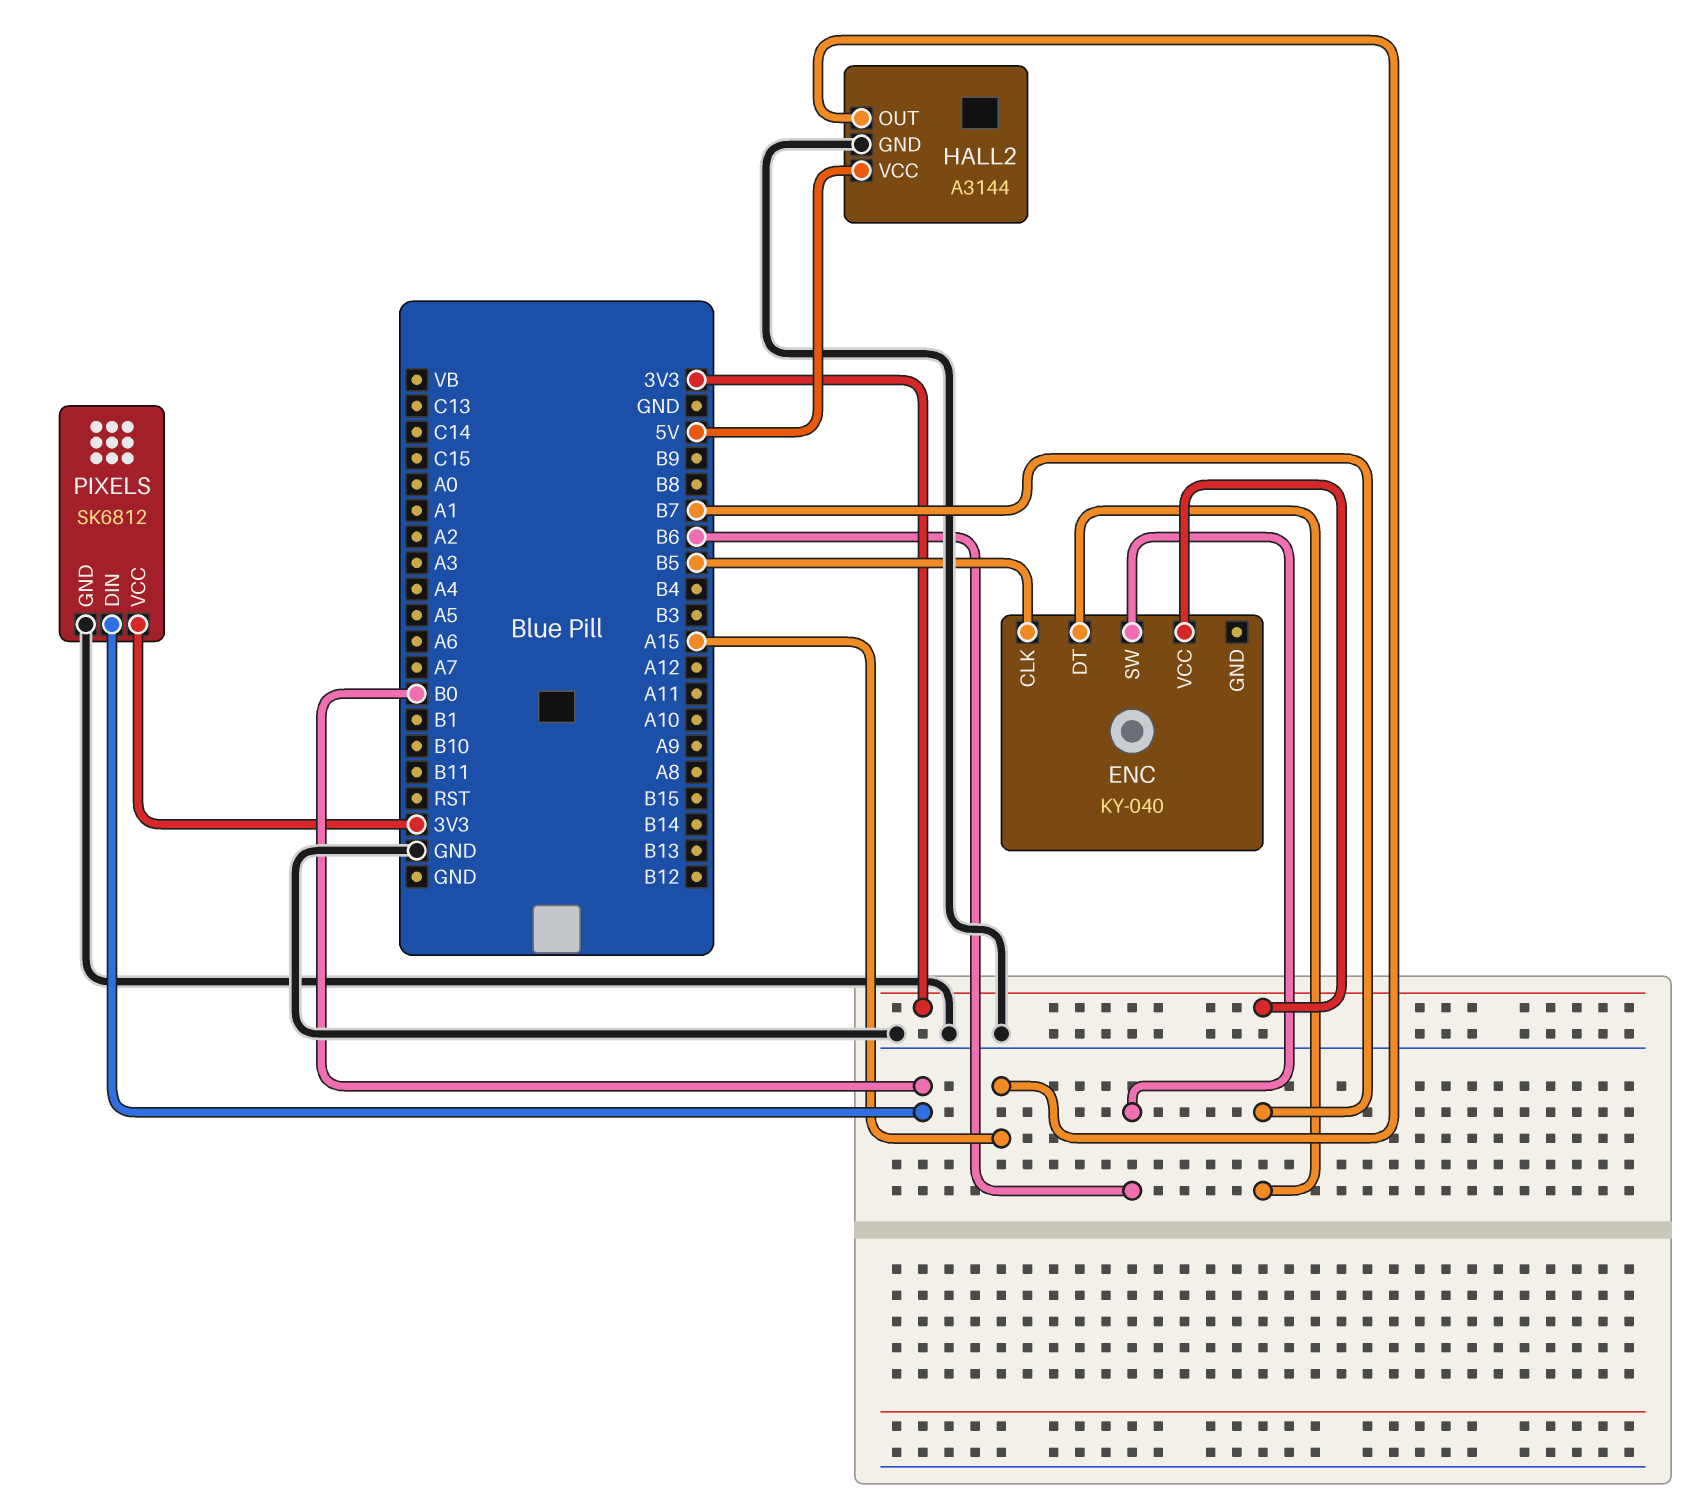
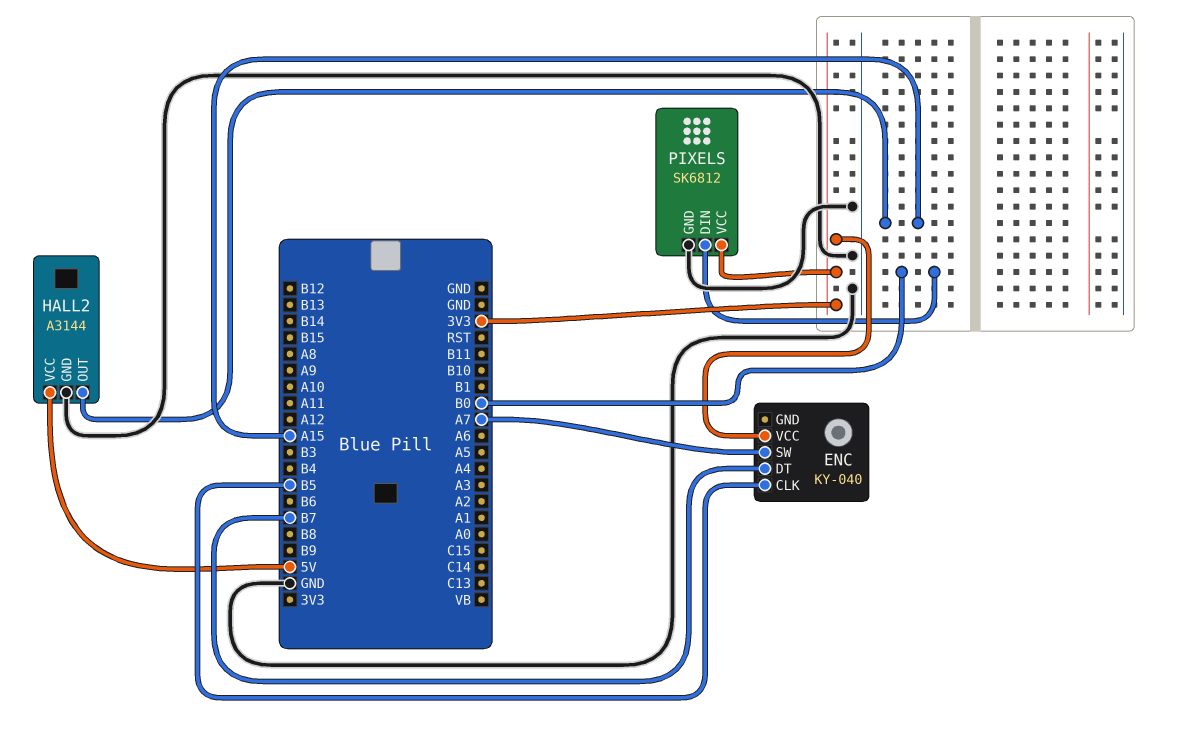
ENC pin SW: B6 -> A7

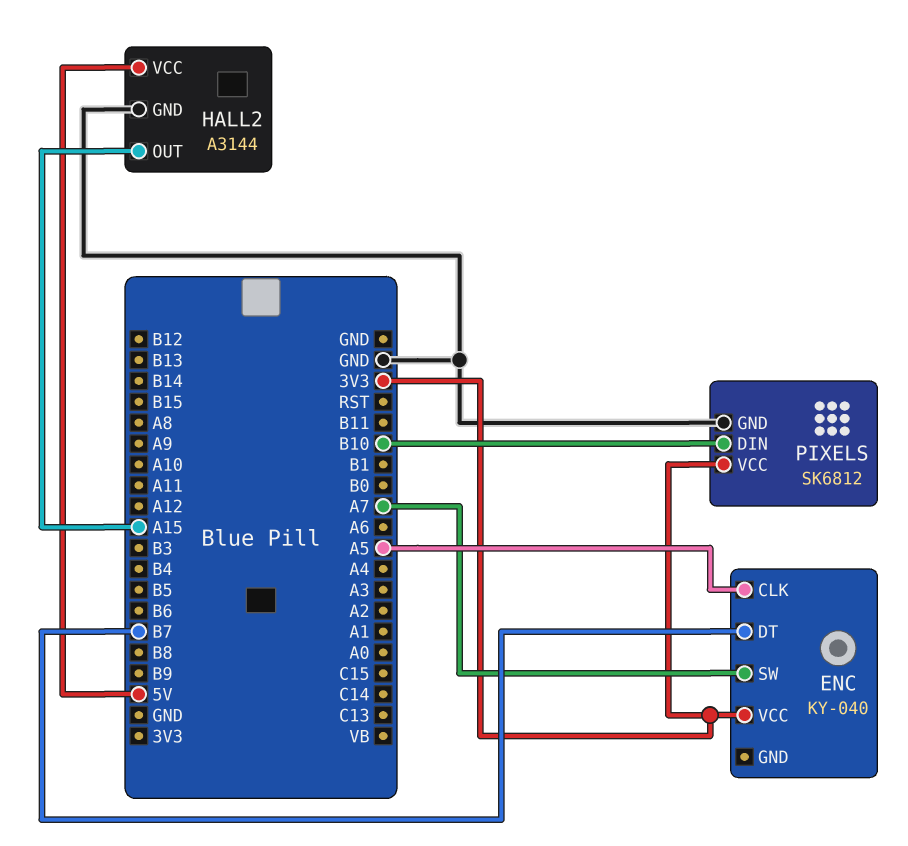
ENC pin CLK: B5 -> A5
PIXELS pin DIN: B0 -> B10

